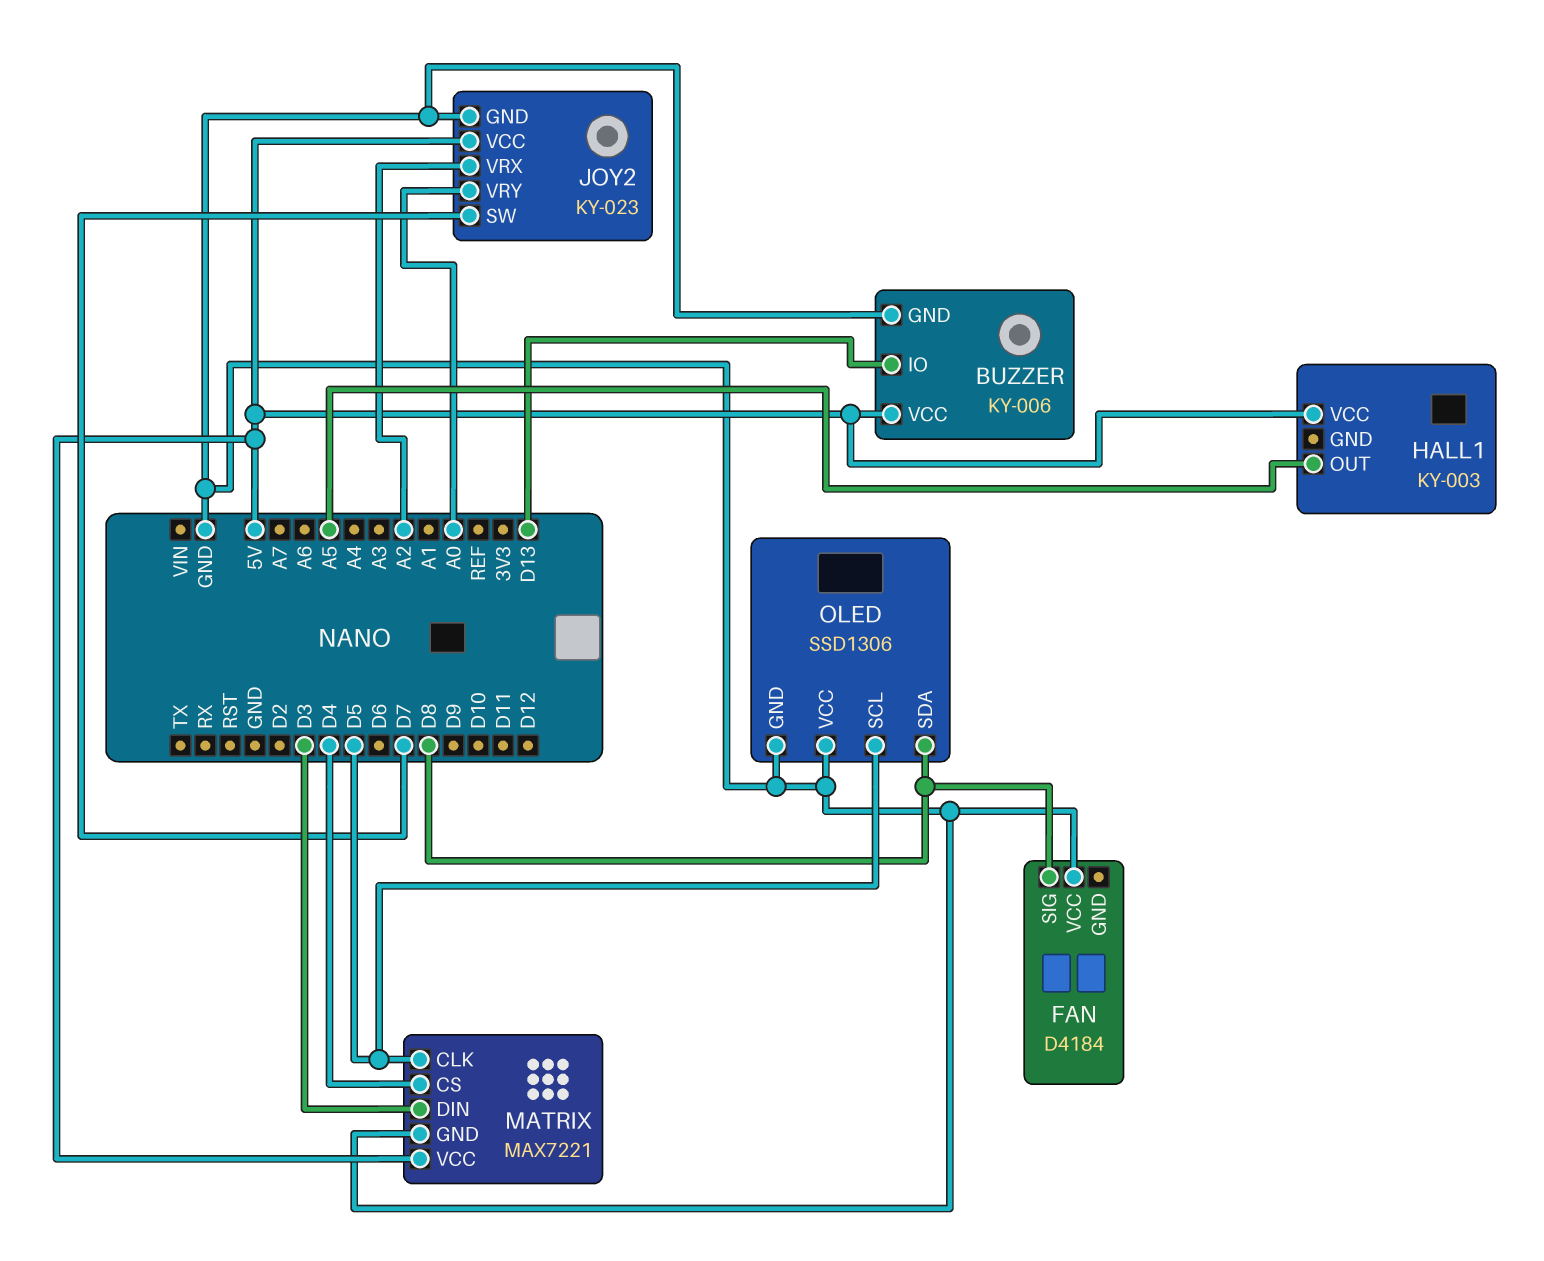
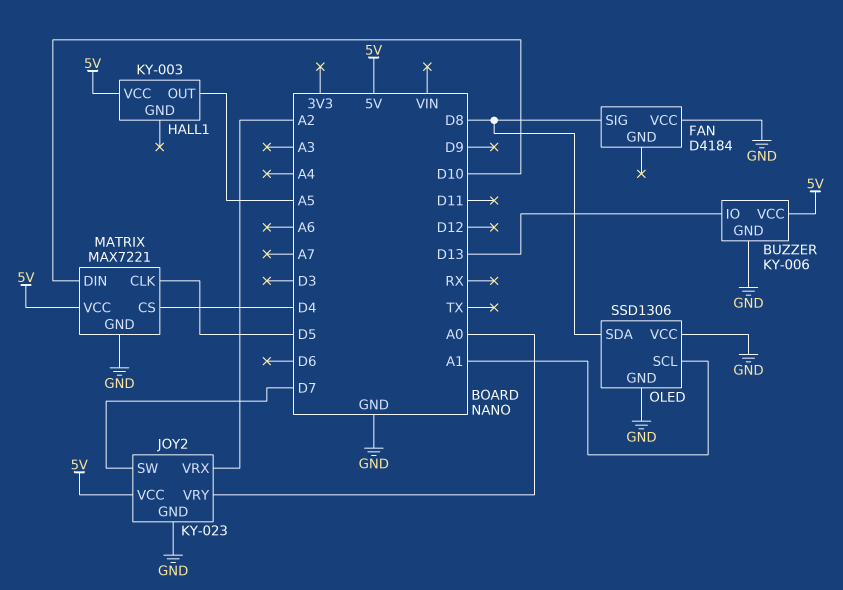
MATRIX pin DIN: D3 -> D10
OLED pin SCL: D5 -> A1

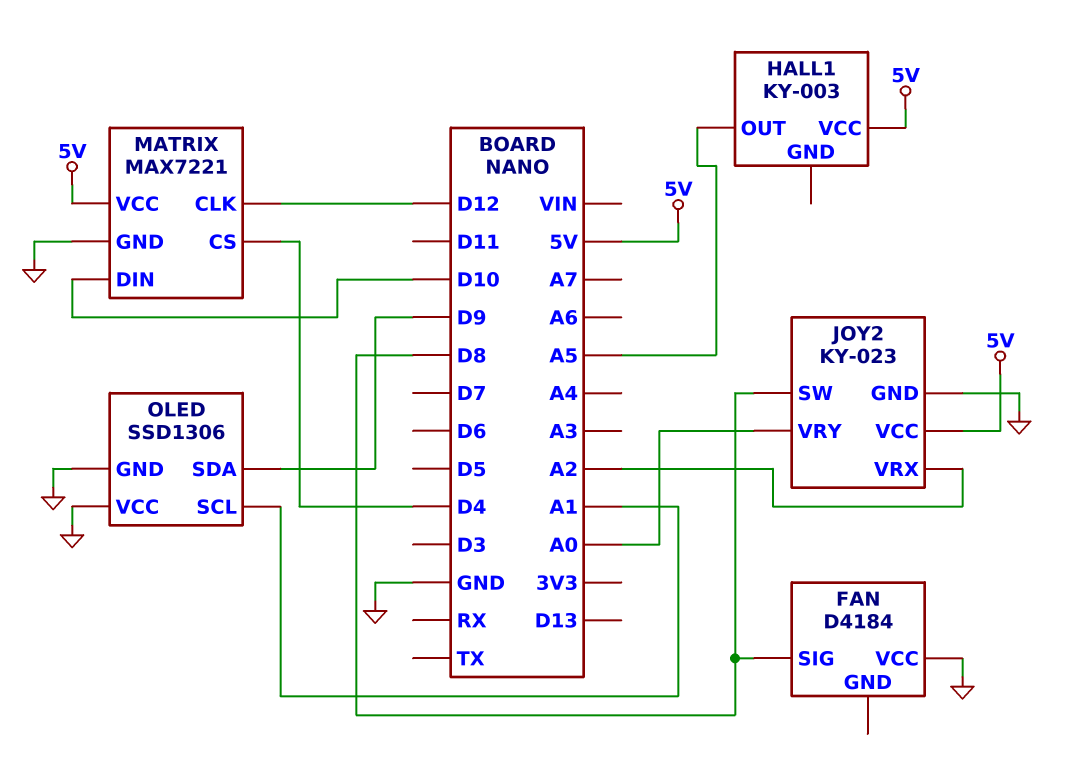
BUZZER: KY-006 -> none
BUZZER pin GND: GND -> none
BUZZER pin IO: D13 -> none
BUZZER pin VCC: 5V -> none
JOY2 pin SW: D7 -> D8
MATRIX pin CLK: D5 -> D12
OLED pin SDA: D8 -> D9

